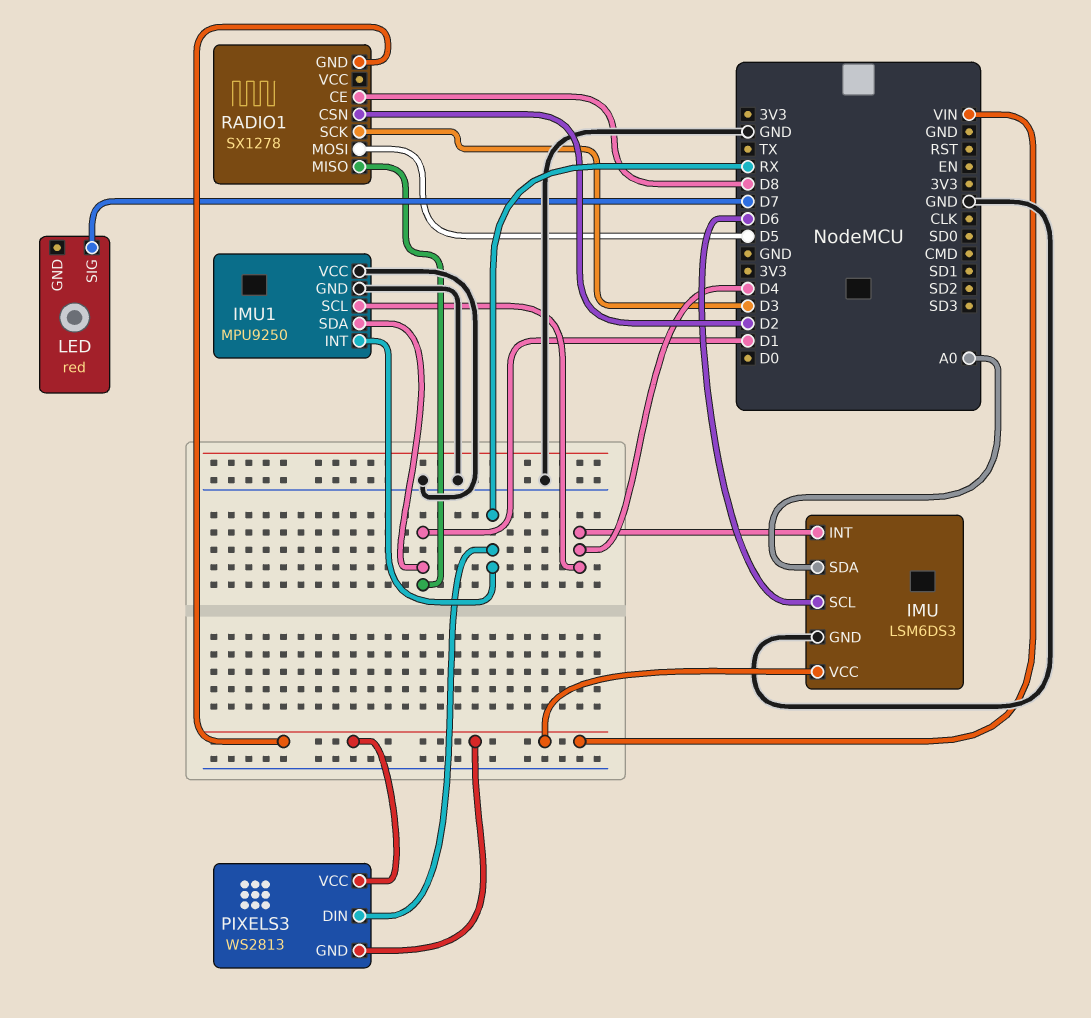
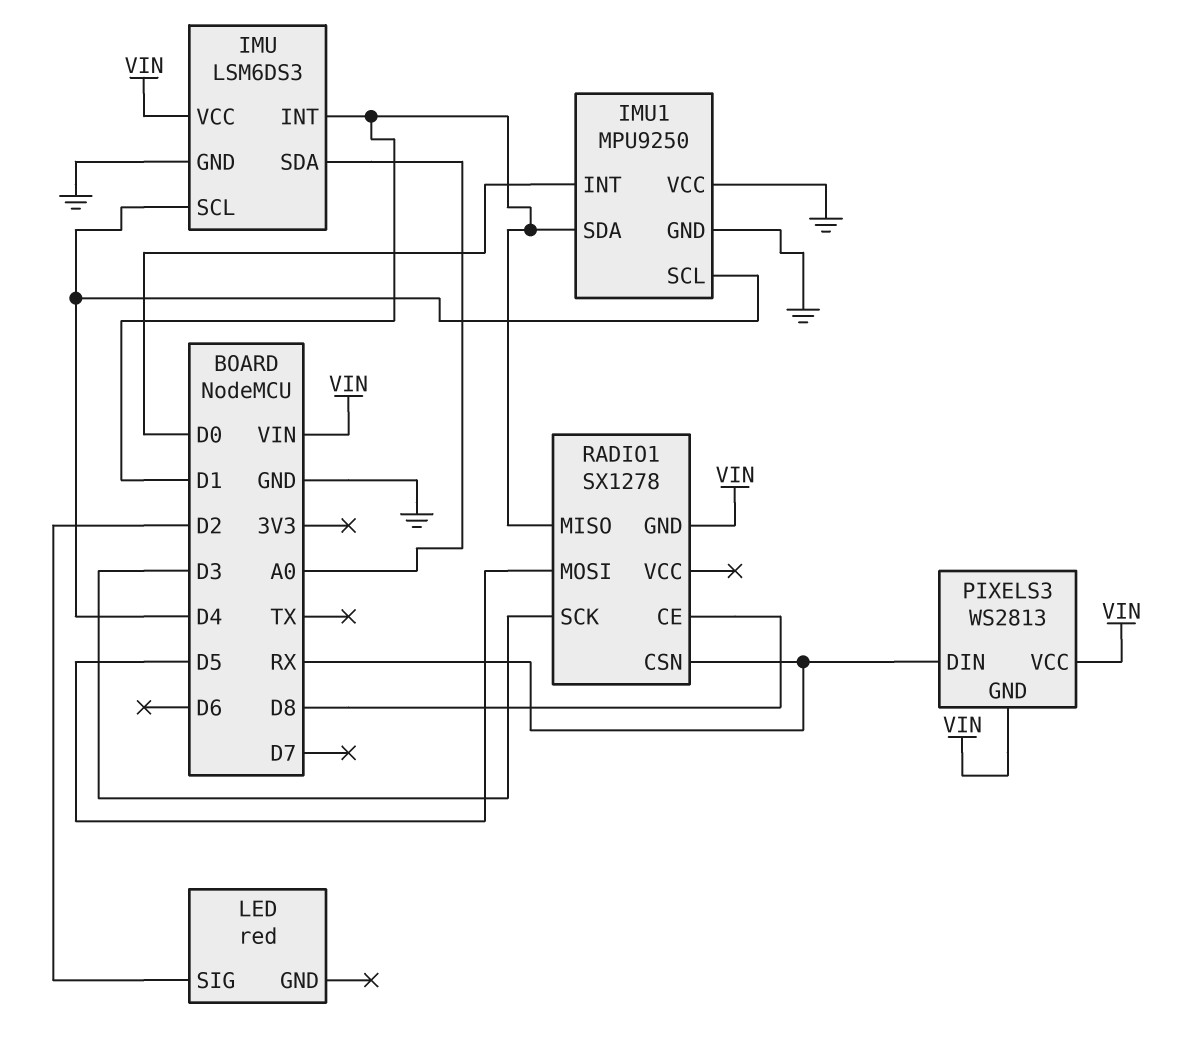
IMU pin INT: D4 -> D1
IMU pin SCL: D6 -> D4
IMU1 pin INT: RX -> D0
LED pin SIG: D7 -> D2
RADIO1 pin CSN: D2 -> RX

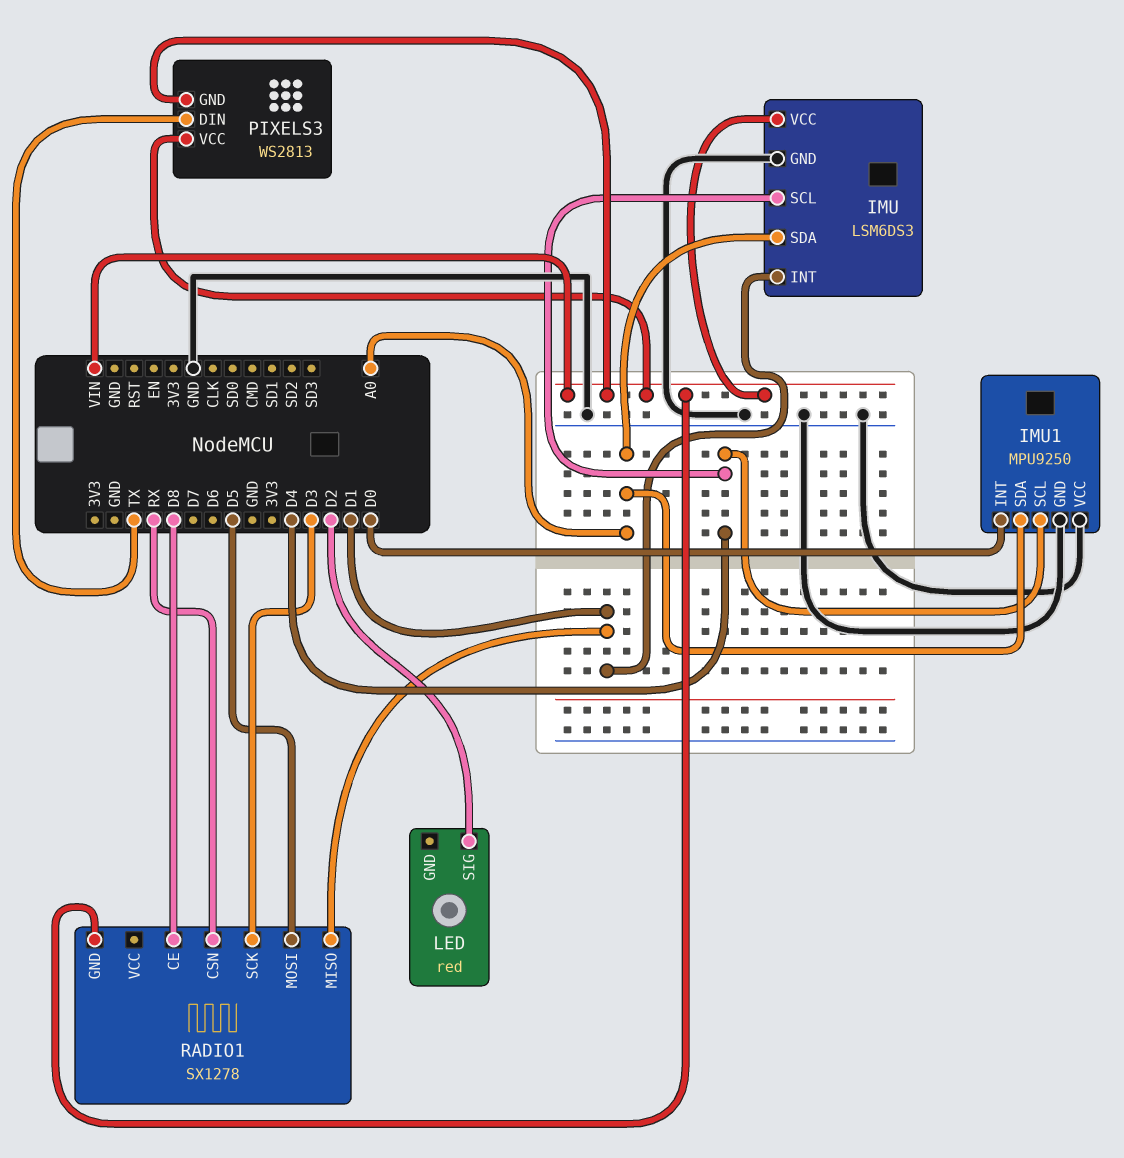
IMU1 pin SDA: D1 -> A0
PIXELS3 pin DIN: RX -> TX

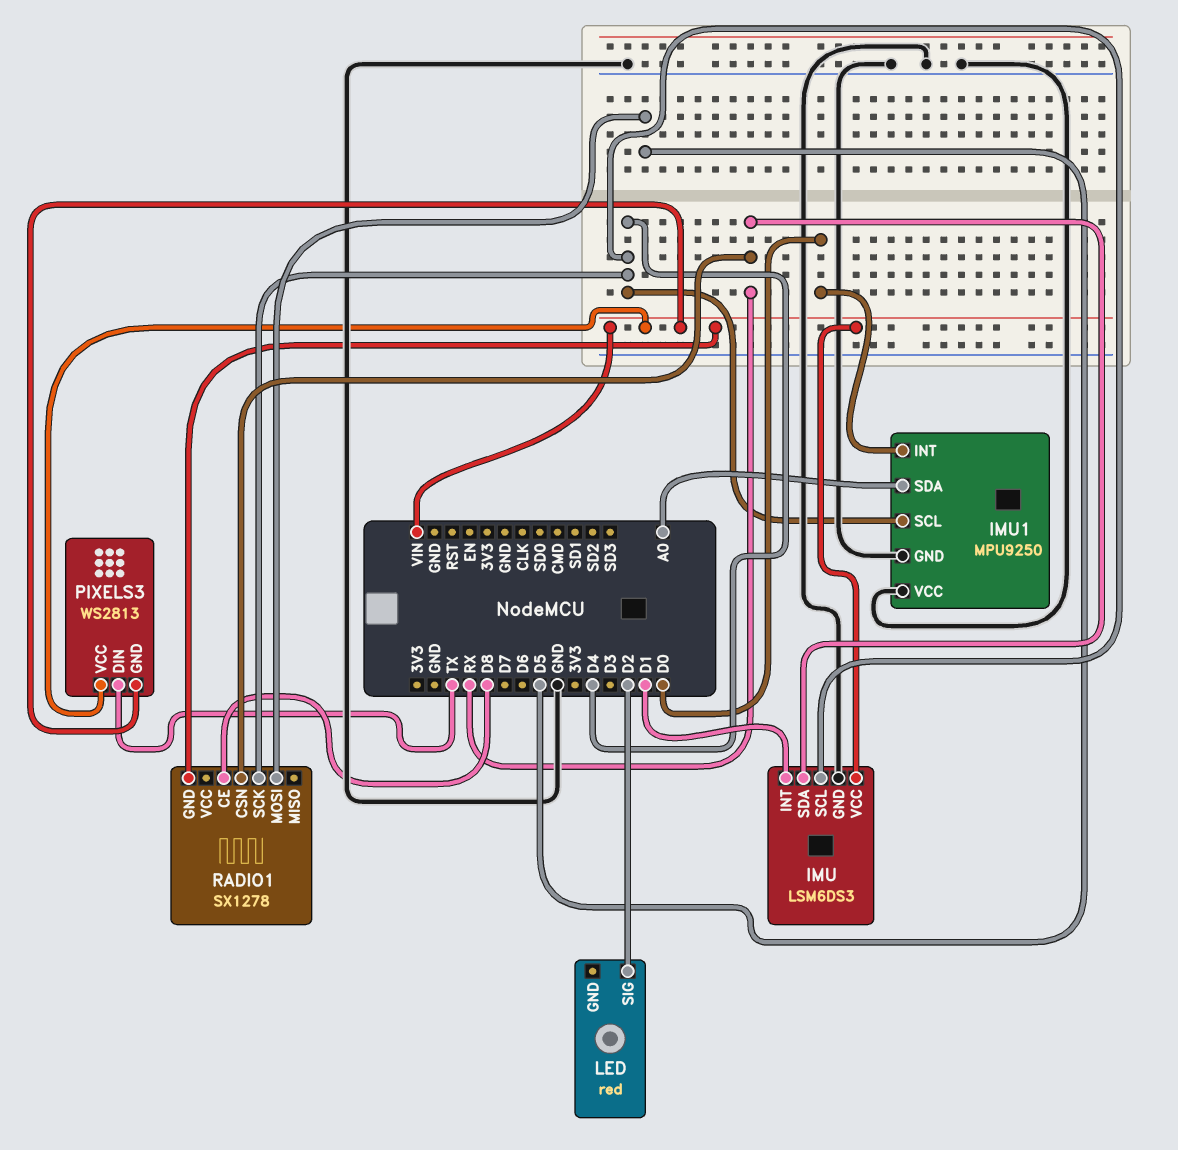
IMU pin SDA: A0 -> RX
RADIO1 pin MISO: D1 -> none
RADIO1 pin SCK: D3 -> D4

